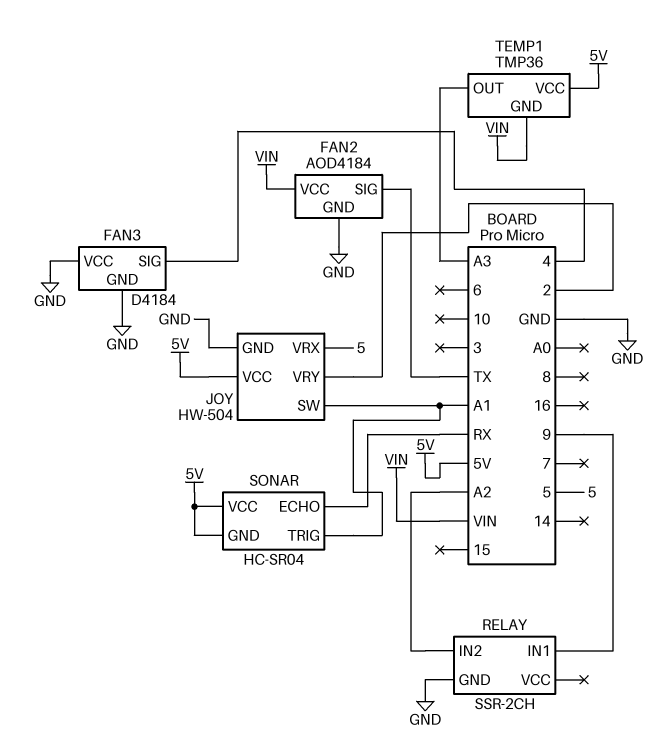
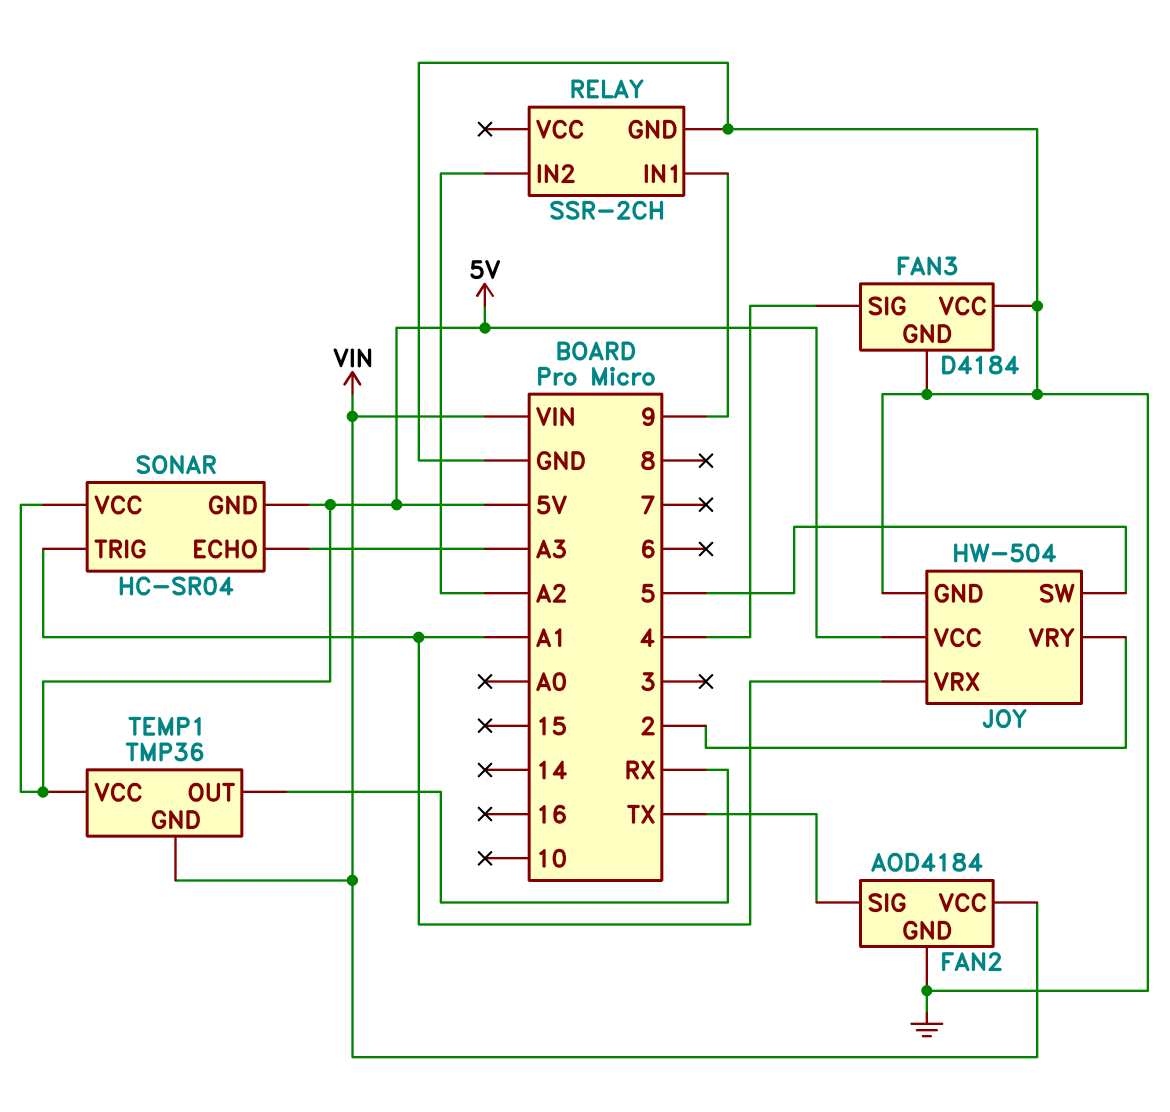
JOY pin SW: A1 -> 5
JOY pin VRX: 5 -> A1
SONAR pin ECHO: RX -> A3
TEMP1 pin OUT: A3 -> RX

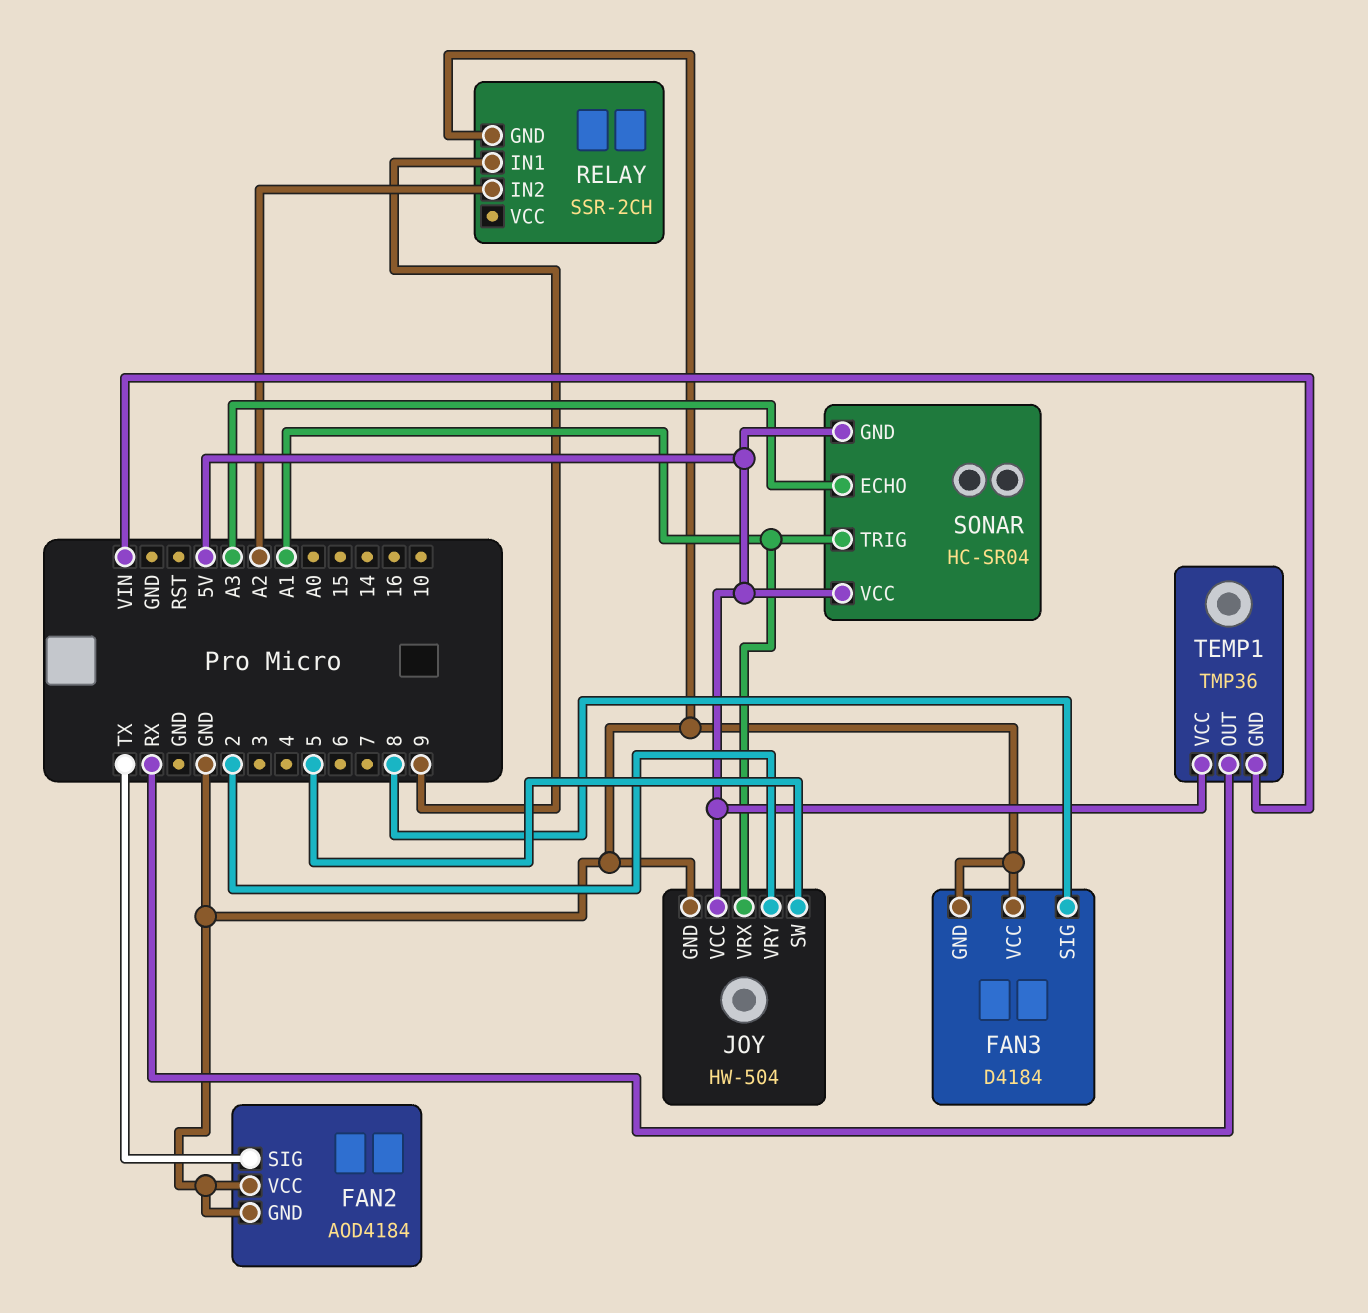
FAN2 pin VCC: VIN -> GND
FAN3 pin SIG: 4 -> 8

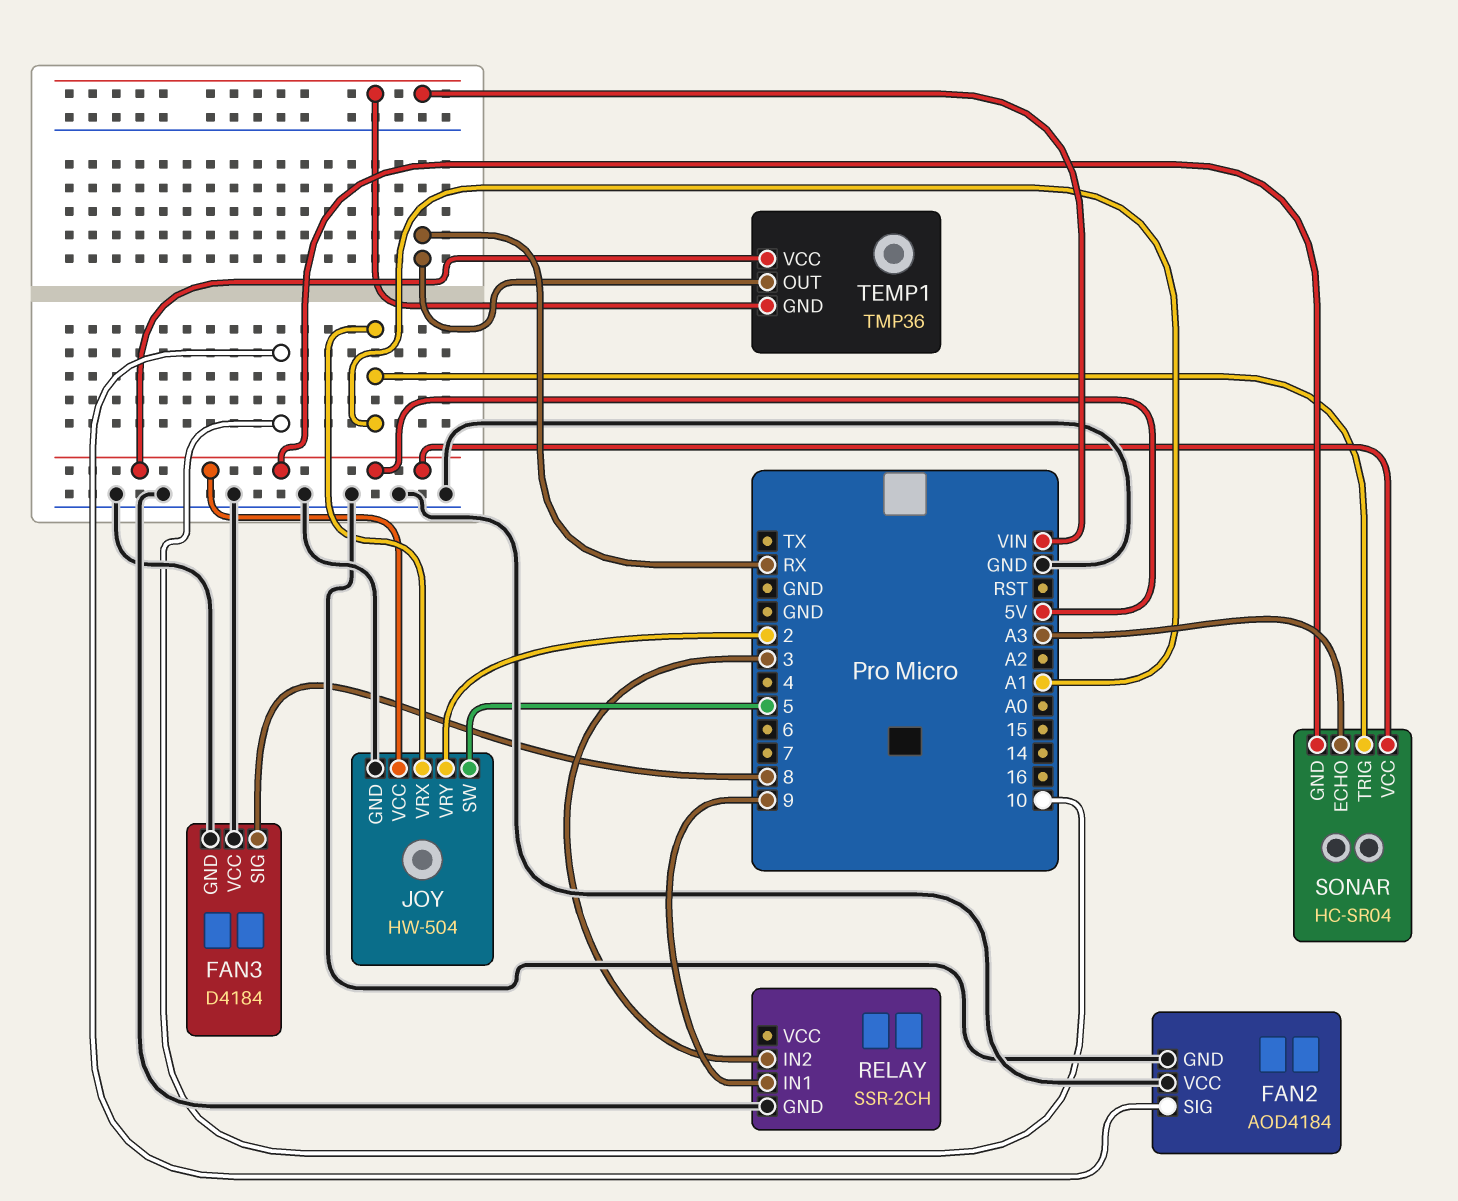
FAN2 pin SIG: TX -> 10
RELAY pin IN2: A2 -> 3

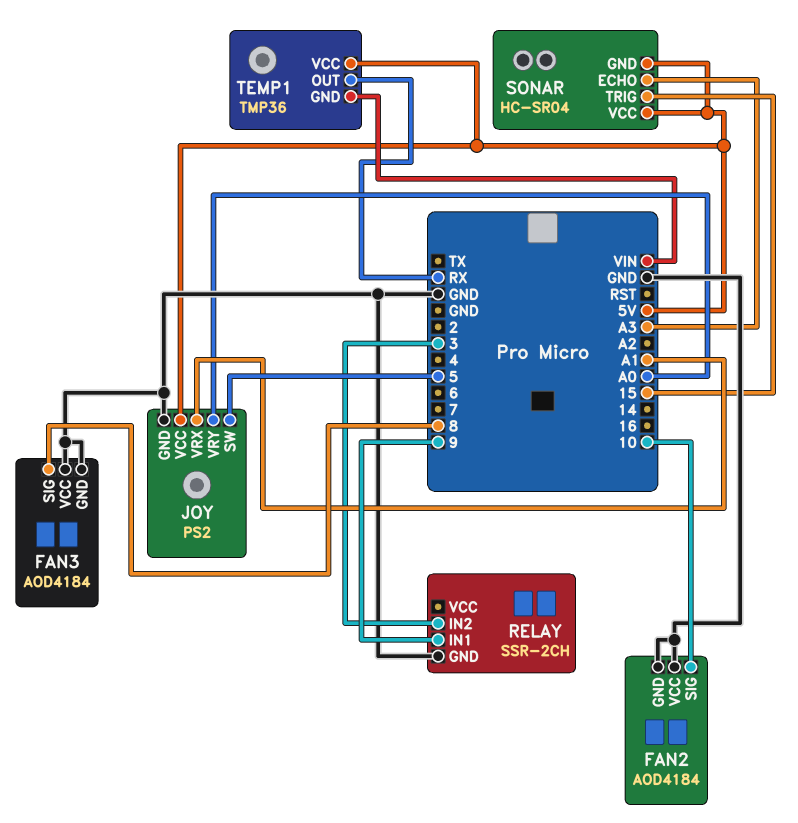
FAN3: D4184 -> AOD4184
JOY: HW-504 -> PS2
JOY pin VRY: 2 -> A0
SONAR pin TRIG: A1 -> 15

